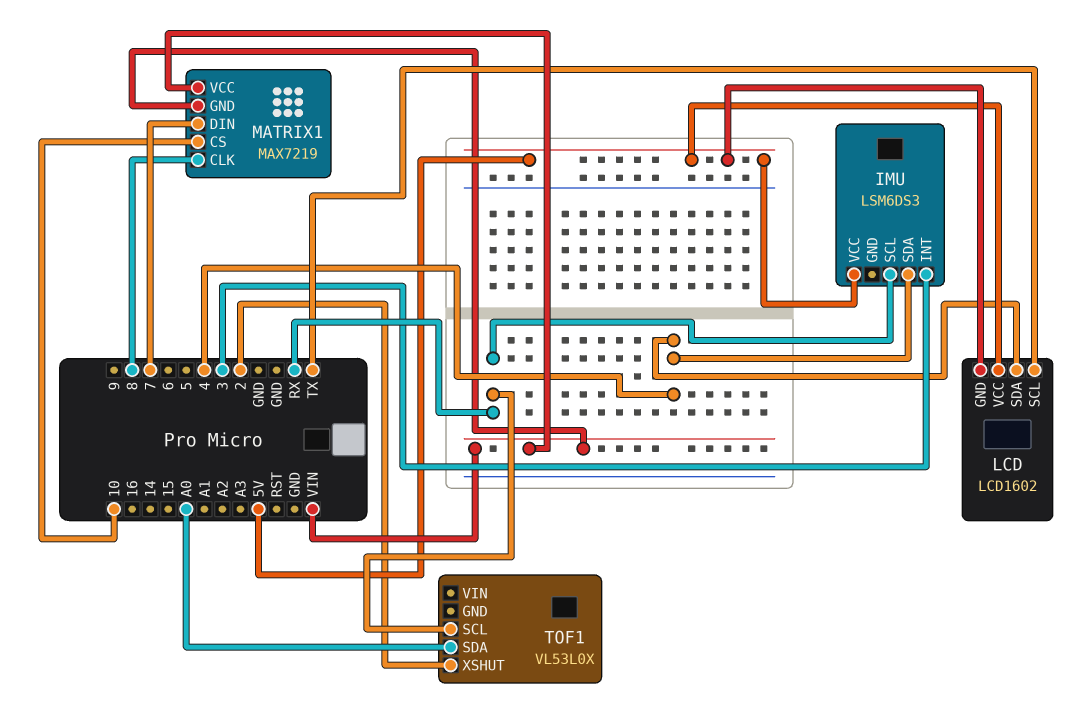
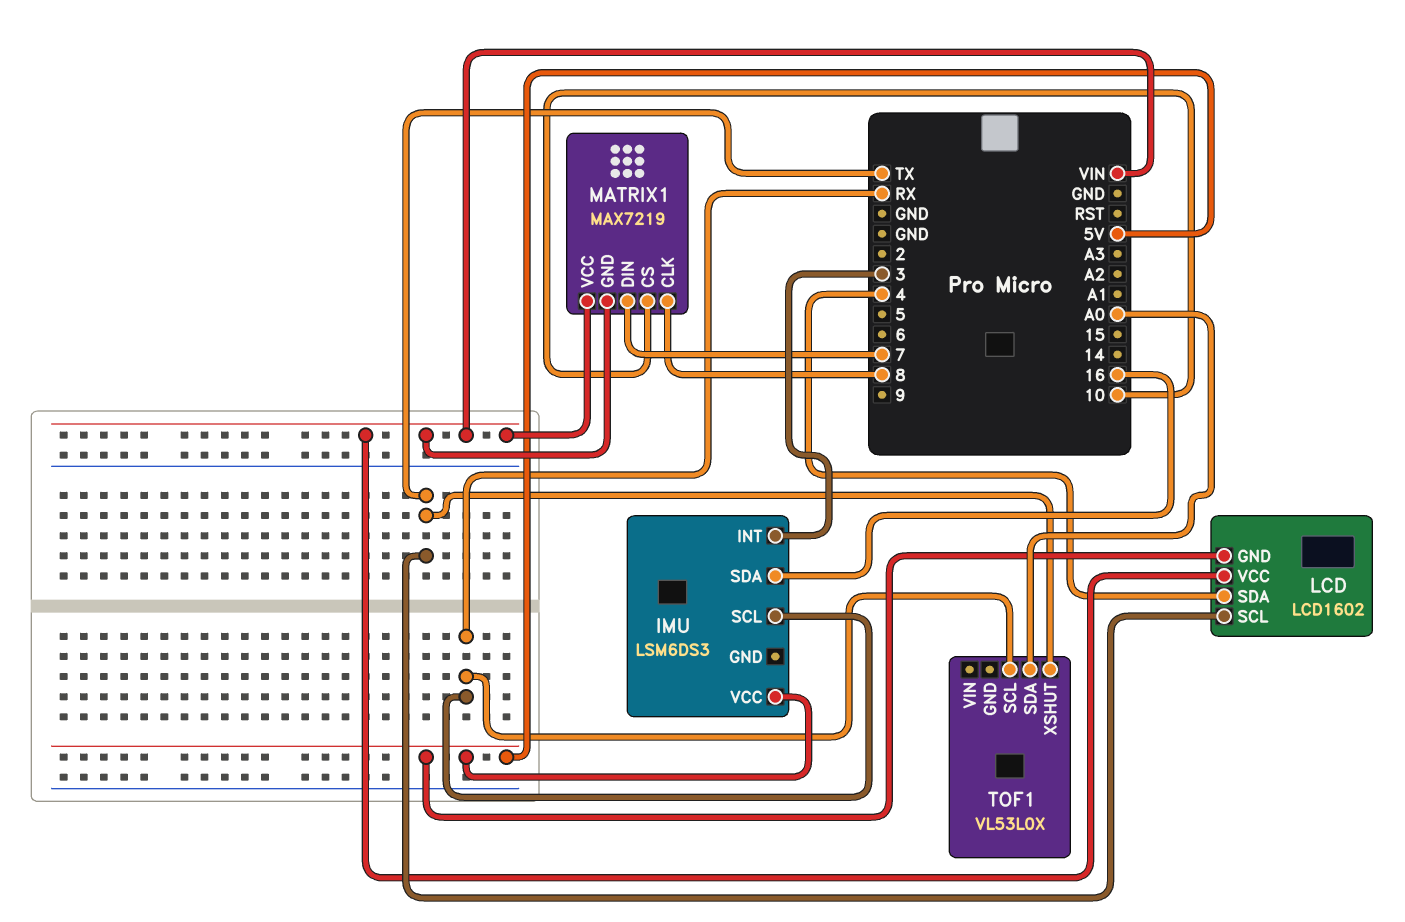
IMU pin SDA: 4 -> 16
LCD pin VCC: 5V -> VIN
TOF1 pin XSHUT: 2 -> TX

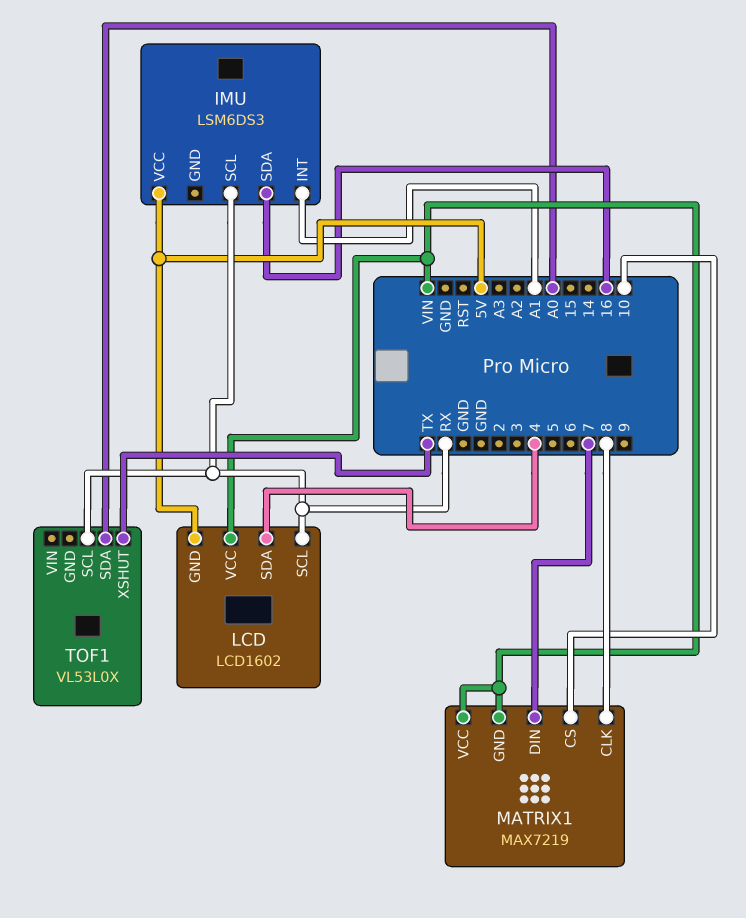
IMU pin INT: 3 -> A1
LCD pin SCL: TX -> RX

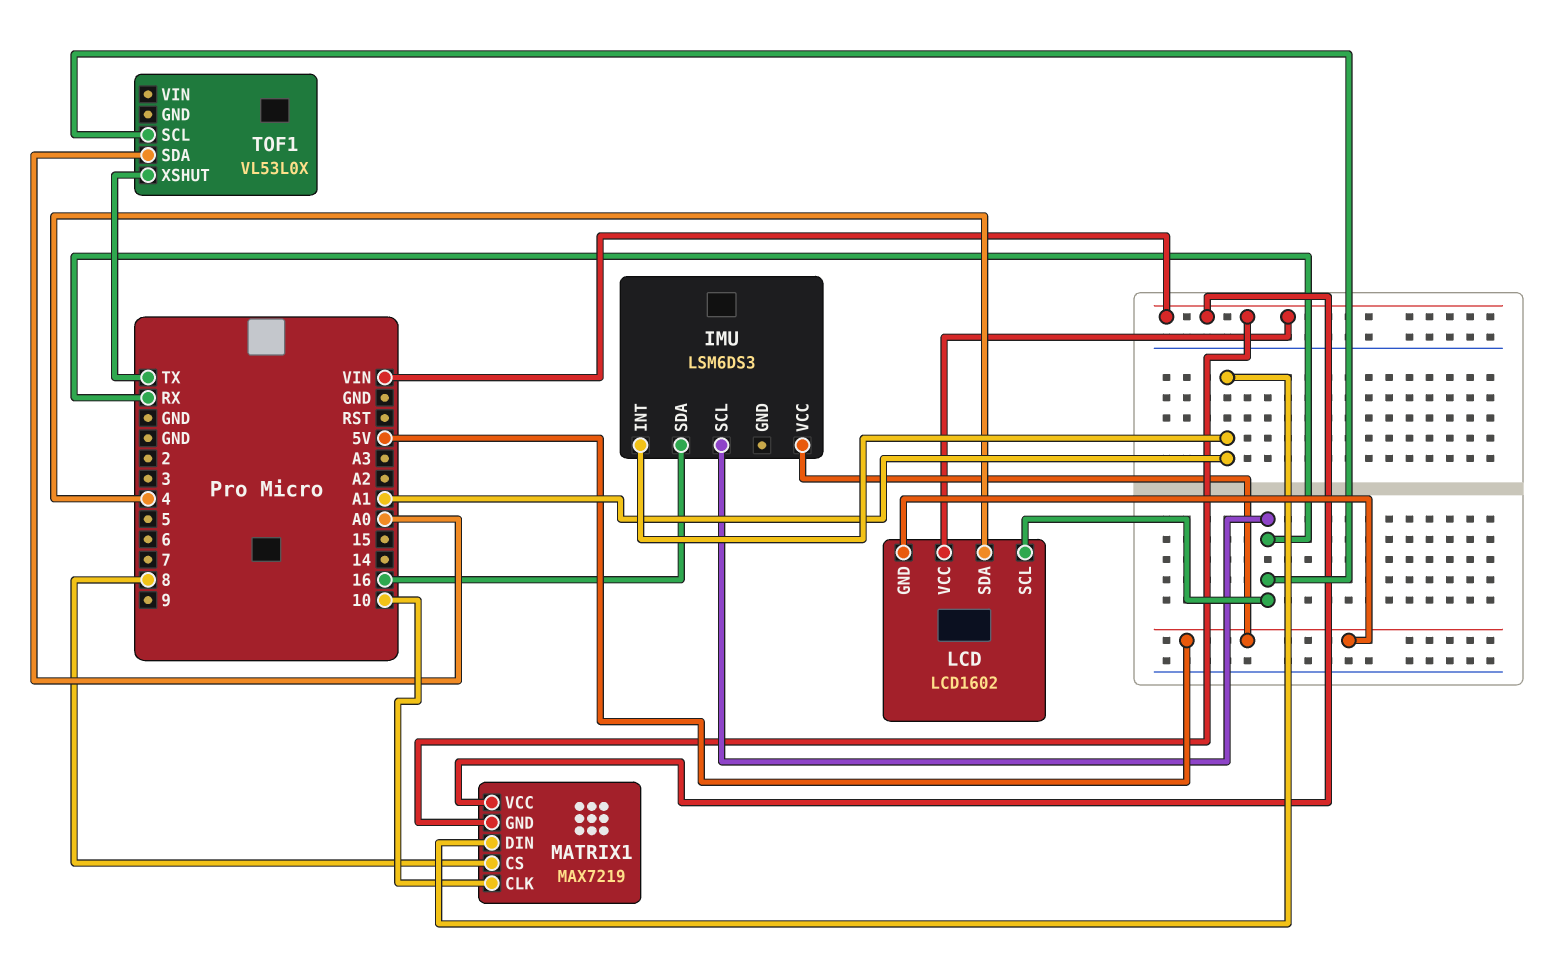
MATRIX1 pin CLK: 8 -> 10
MATRIX1 pin CS: 10 -> 8
MATRIX1 pin DIN: 7 -> A1

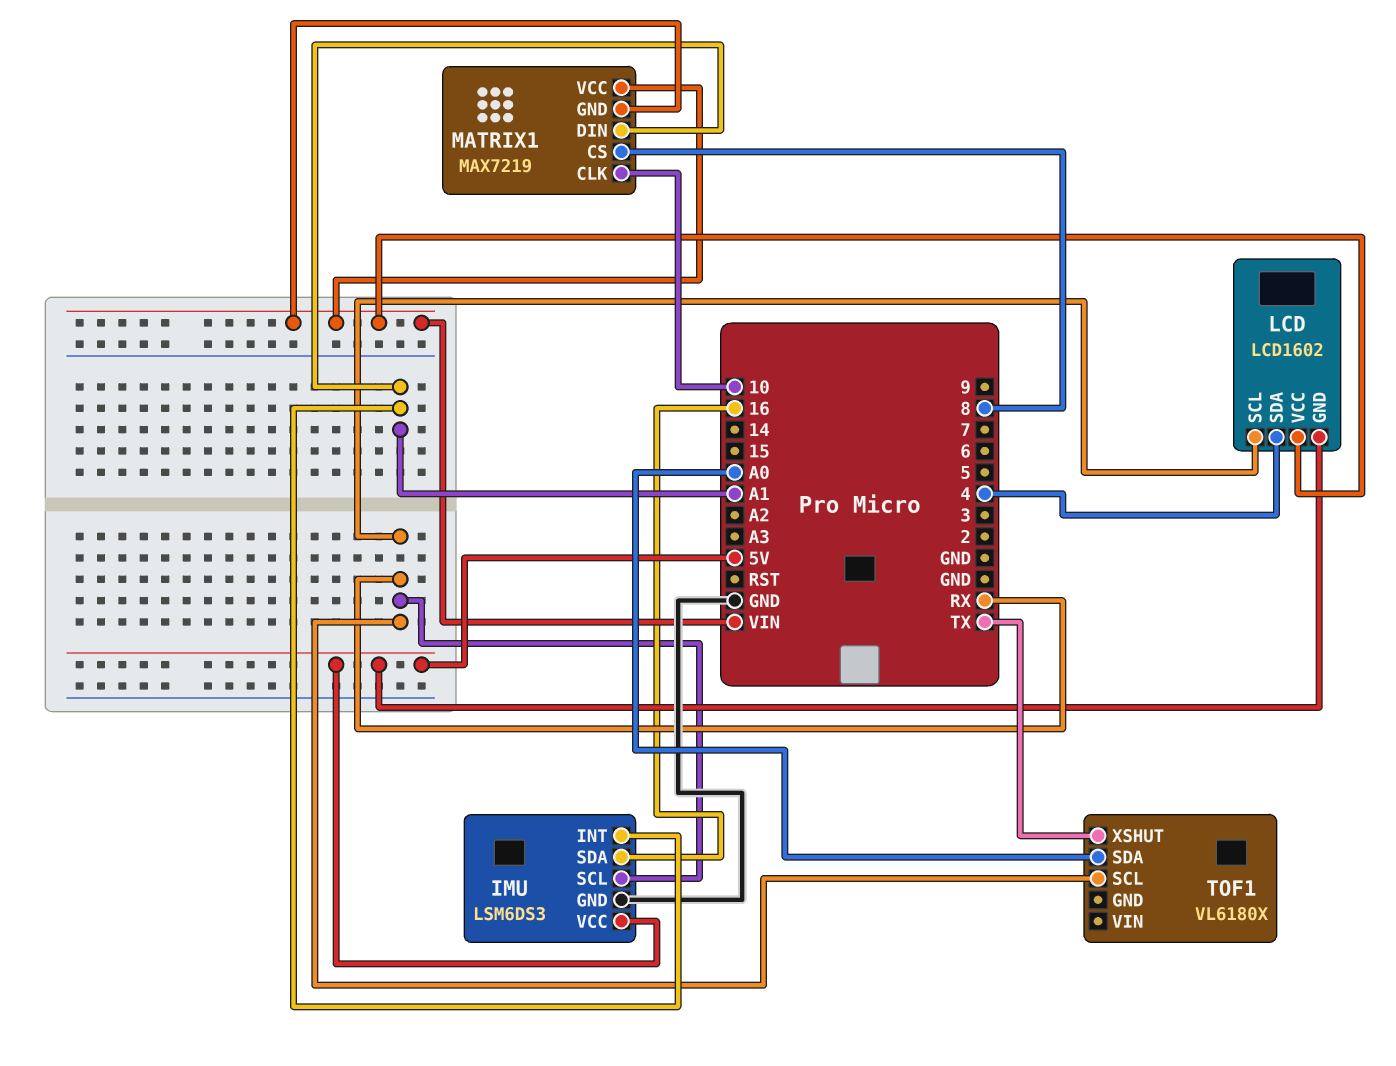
IMU pin GND: none -> GND
TOF1: VL53L0X -> VL6180X

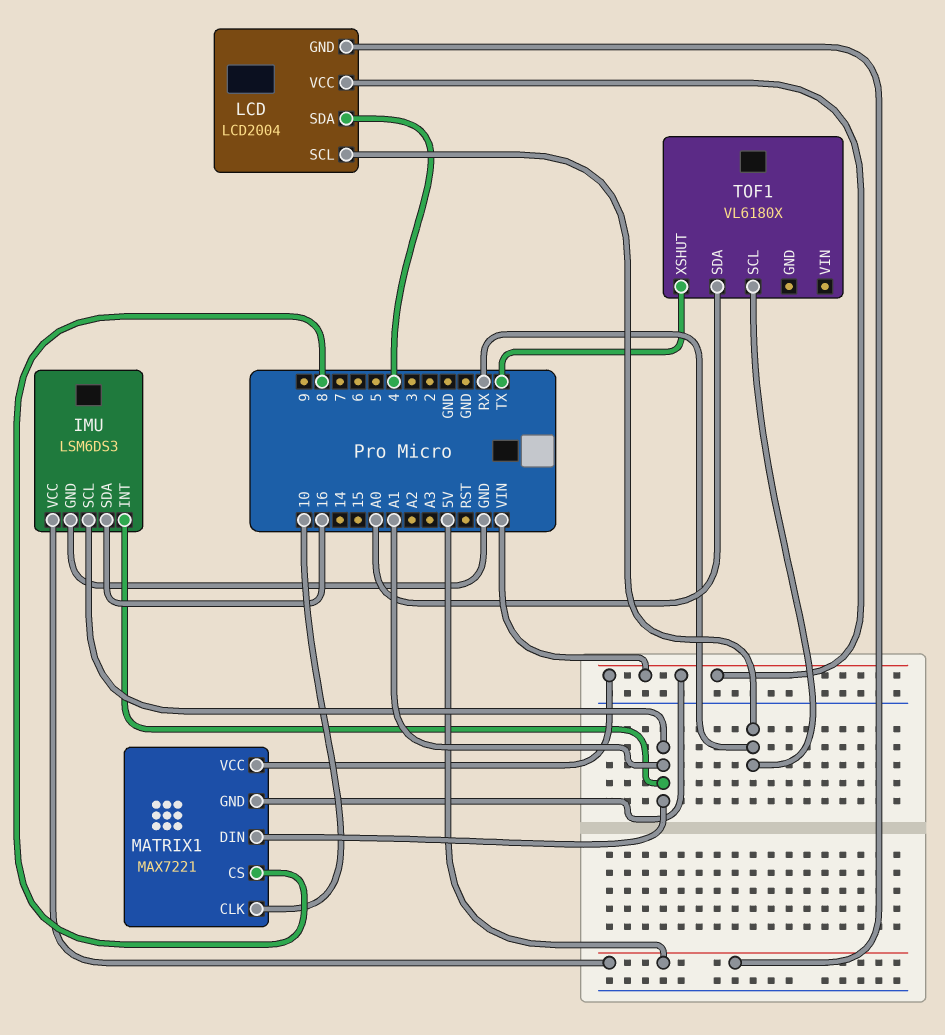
IMU pin SCL: RX -> A1
LCD: LCD1602 -> LCD2004
MATRIX1: MAX7219 -> MAX7221

